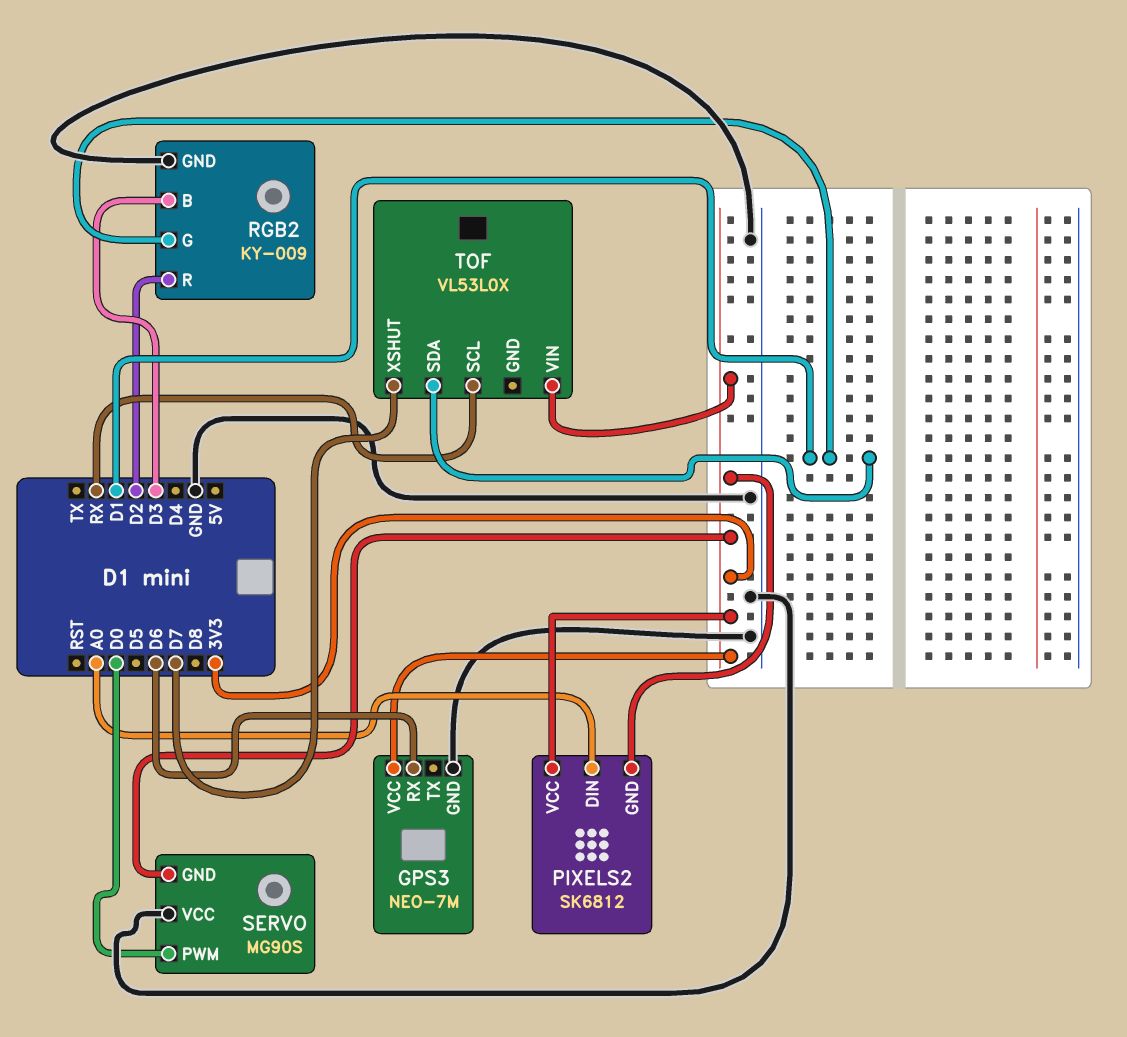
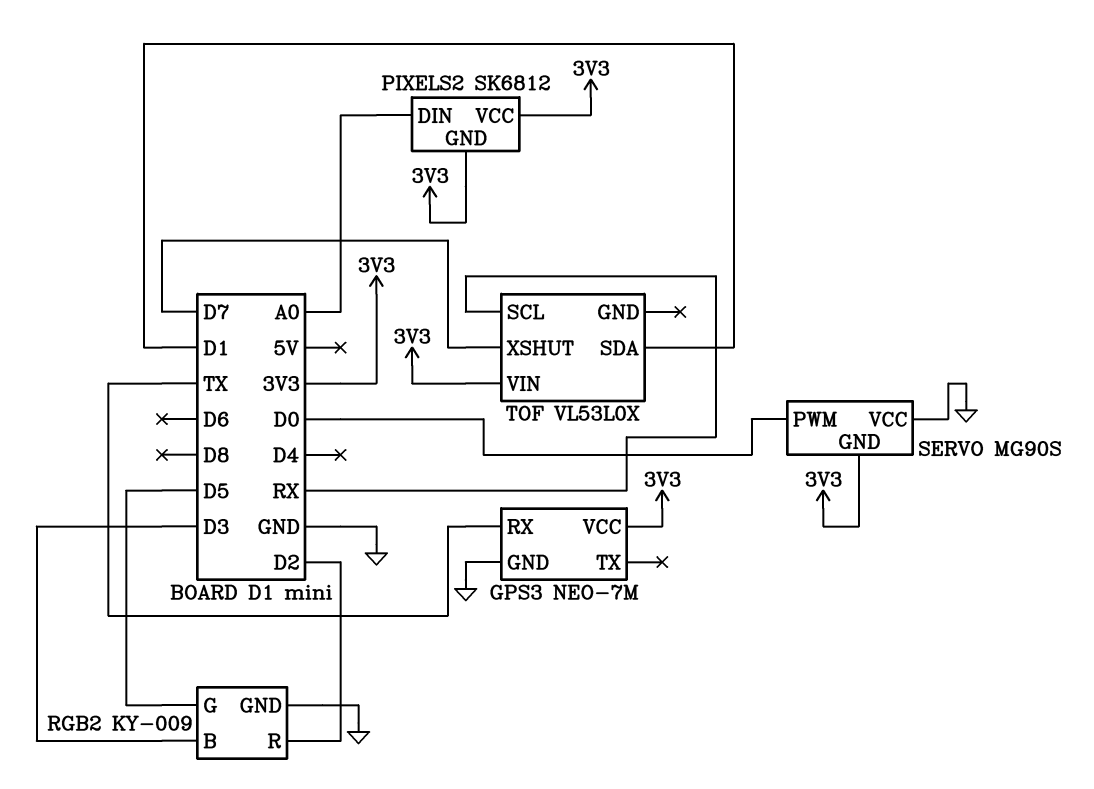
GPS3 pin RX: D6 -> TX
RGB2 pin G: D1 -> D5

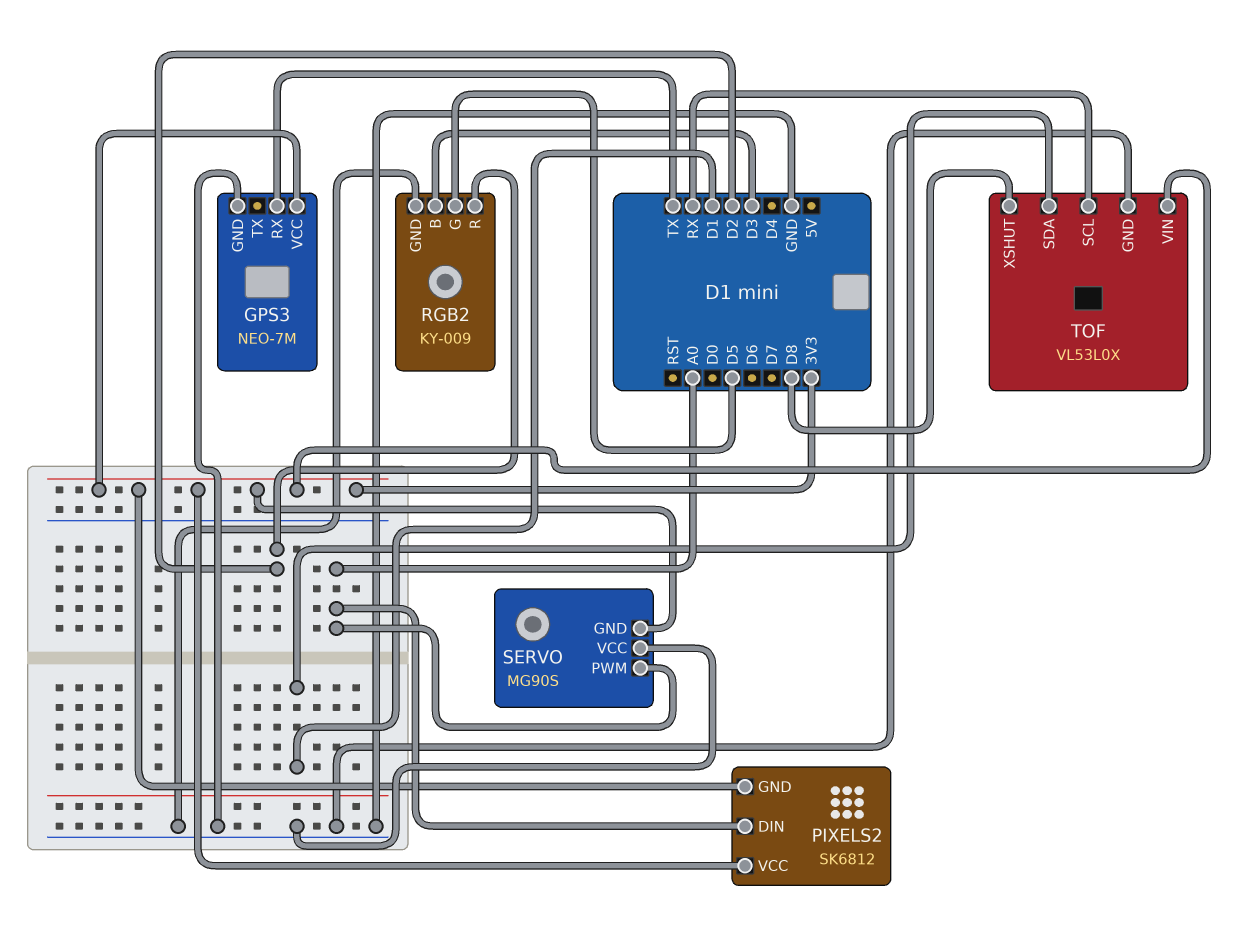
SERVO pin PWM: D0 -> A0
TOF pin GND: none -> GND
TOF pin XSHUT: D7 -> D8

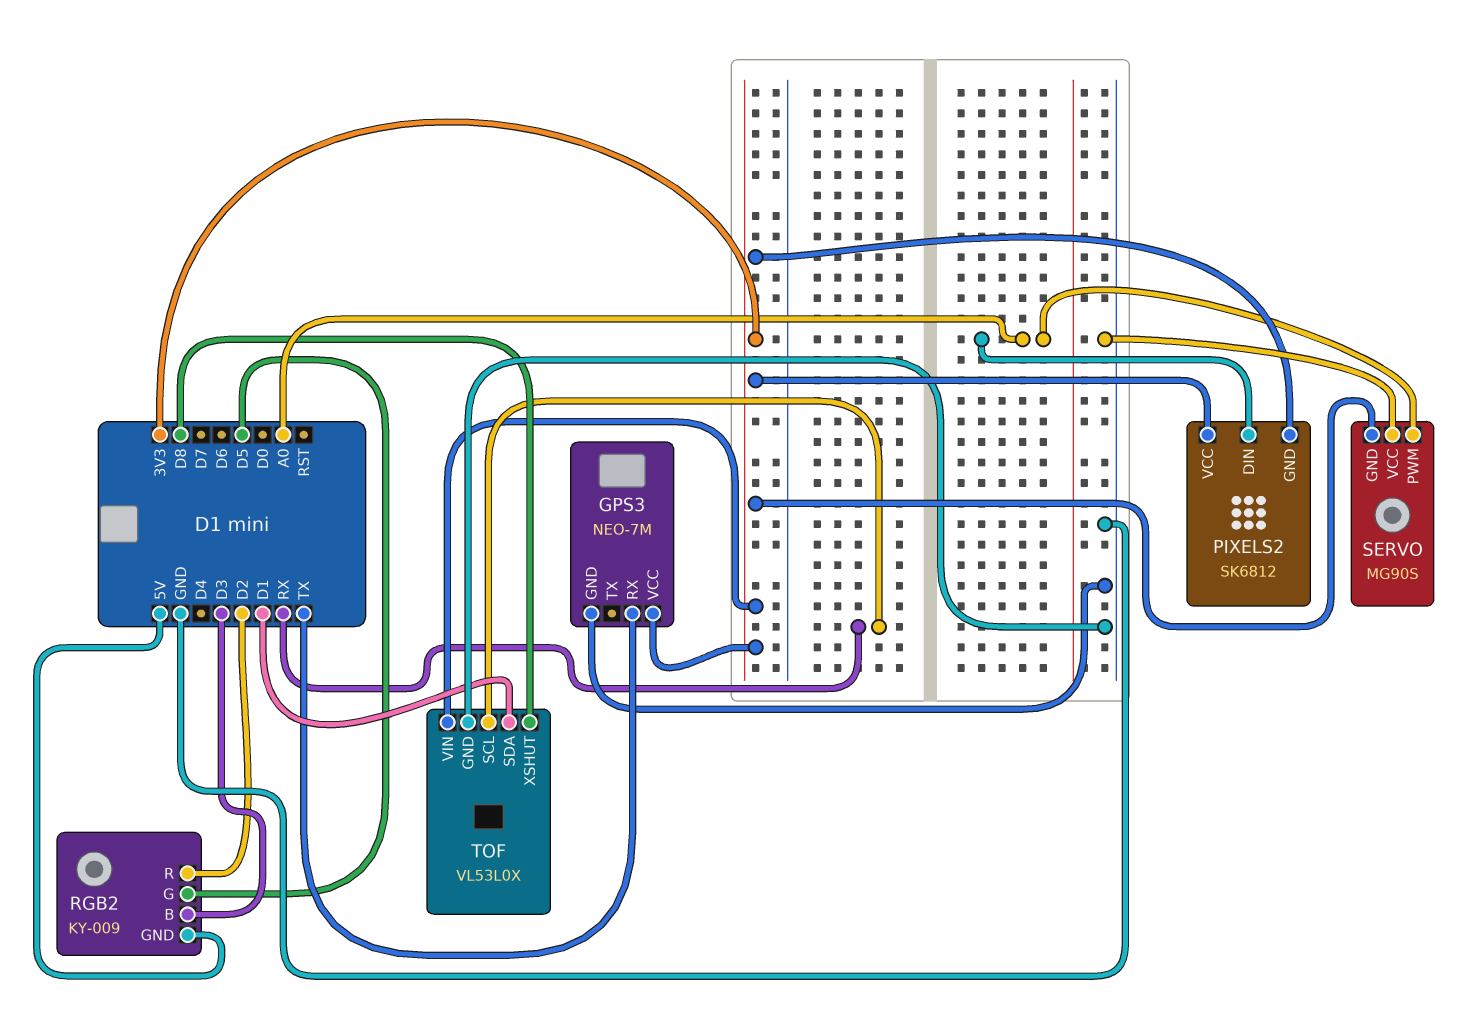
RGB2 pin GND: GND -> 5V

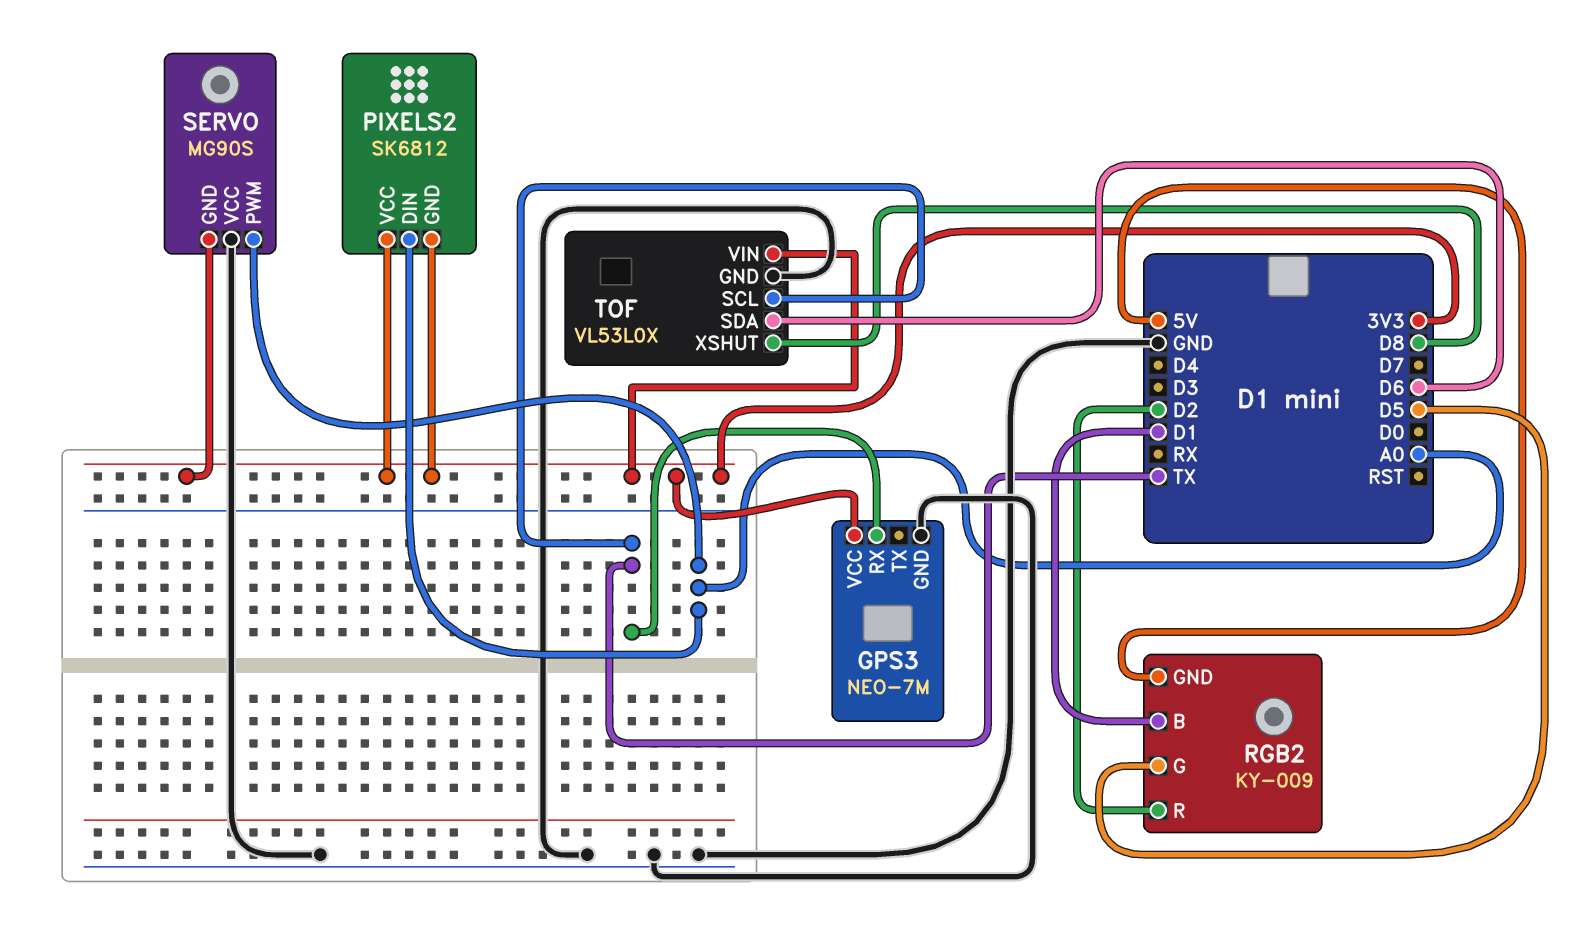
RGB2 pin B: D3 -> D1
TOF pin SCL: RX -> TX
TOF pin SDA: D1 -> D6

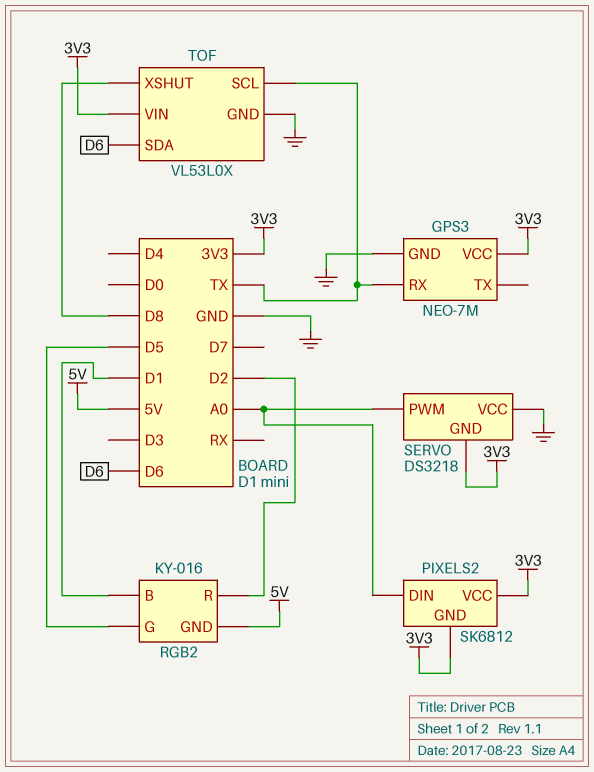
RGB2: KY-009 -> KY-016
SERVO: MG90S -> DS3218

